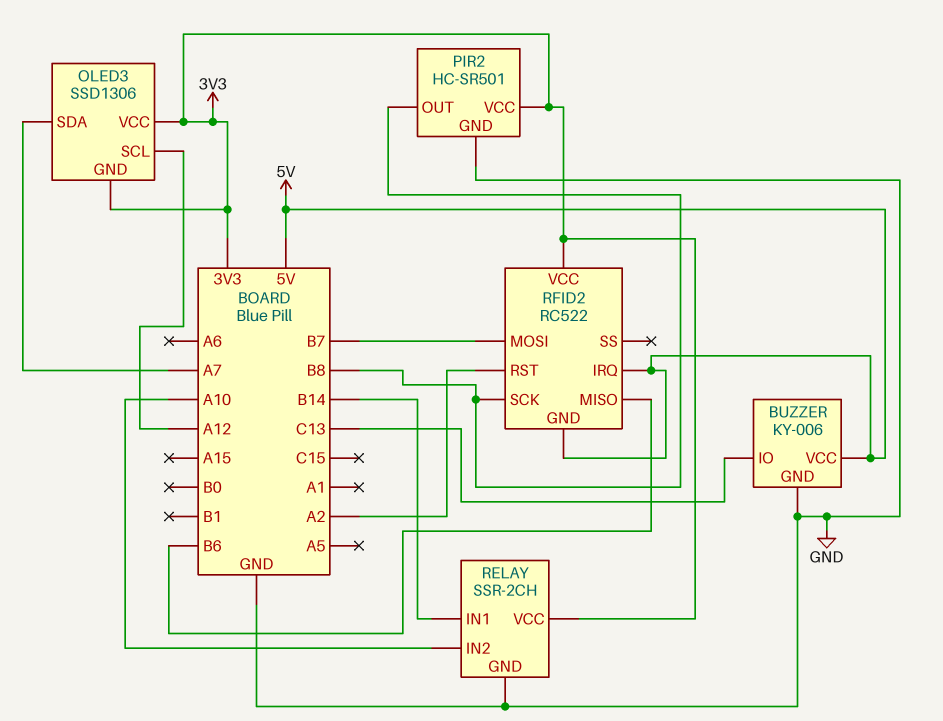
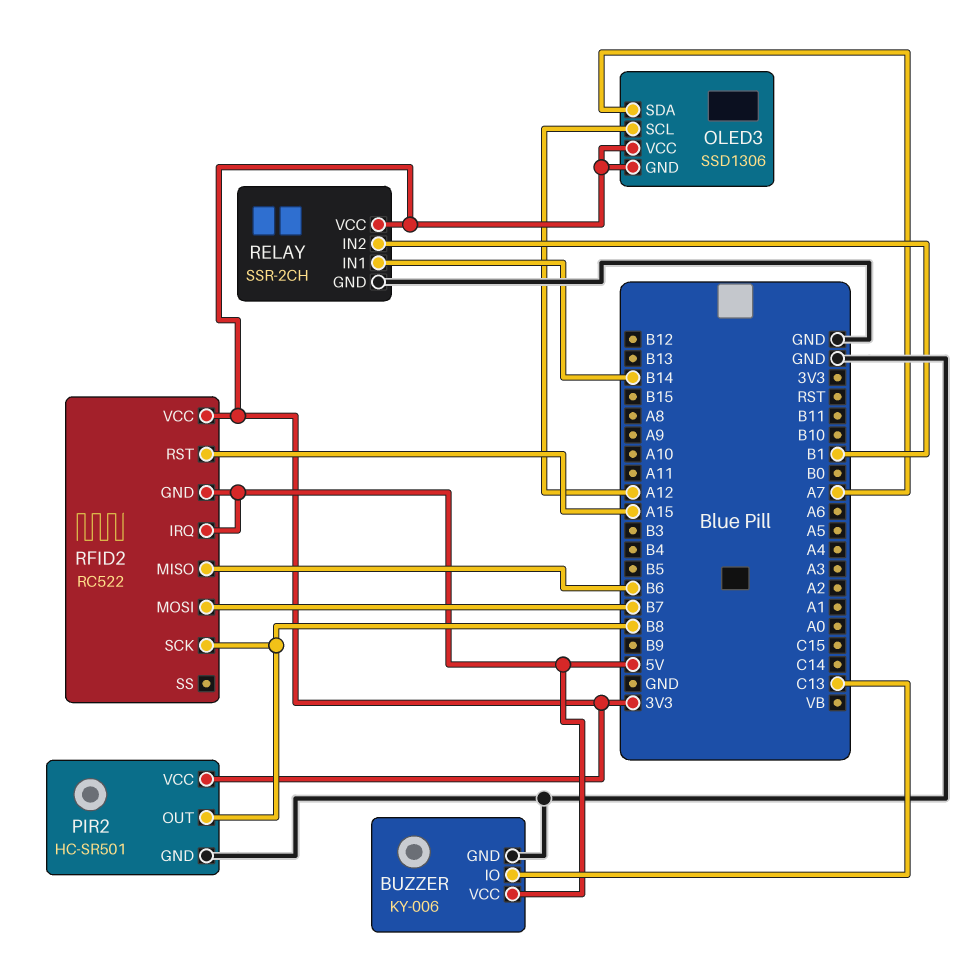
RELAY pin IN2: A10 -> B1
RFID2 pin RST: A2 -> A15

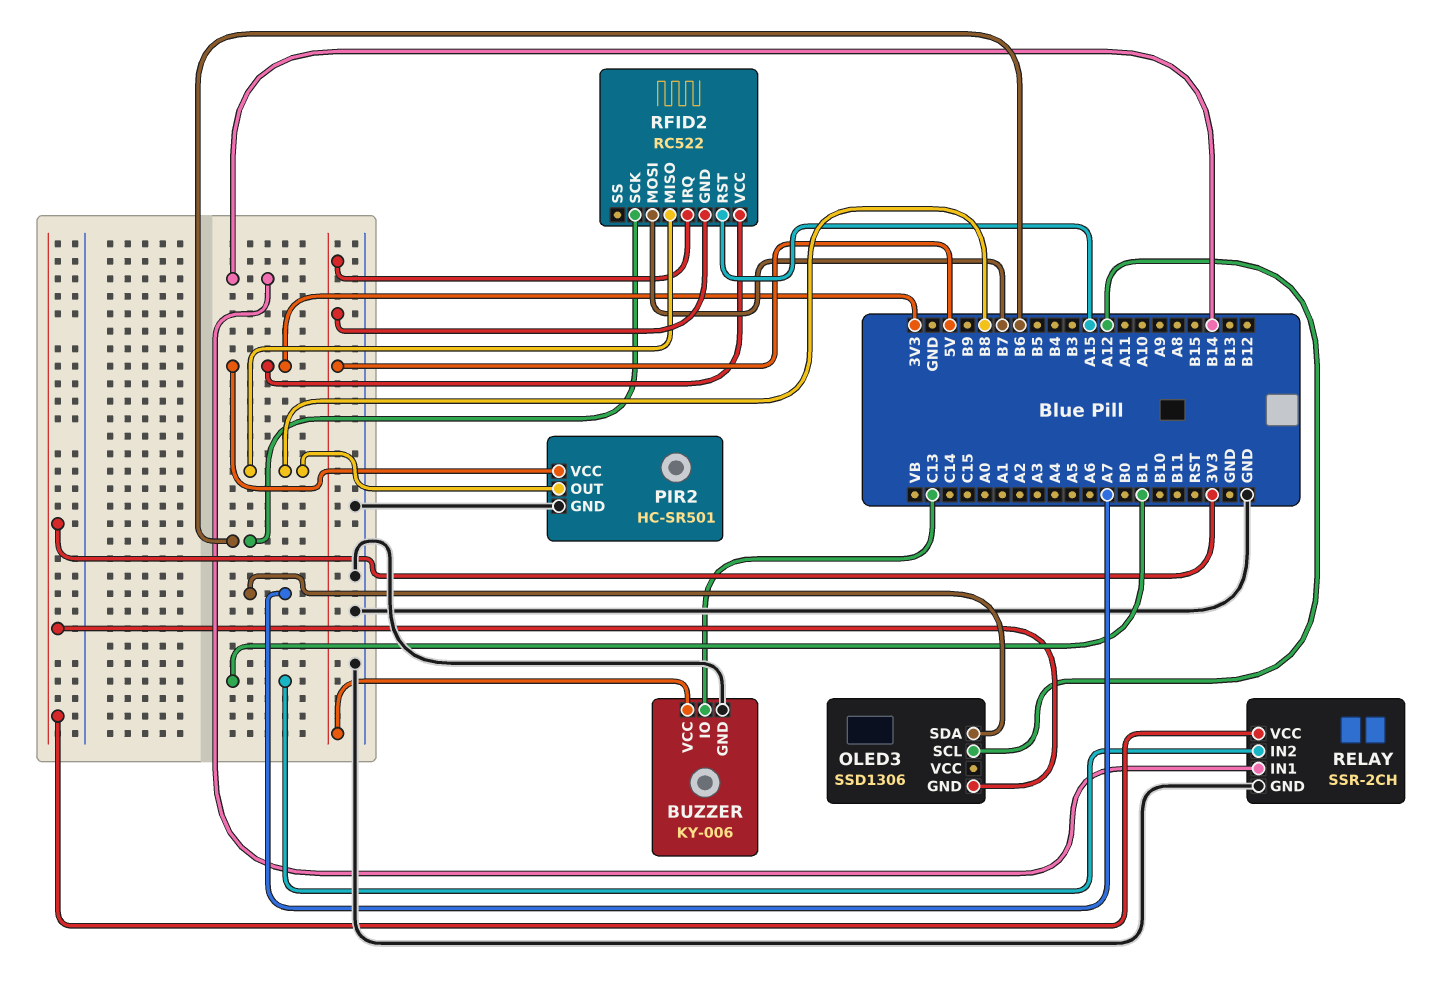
OLED3 pin VCC: 3V3 -> none
RFID2 pin MISO: B6 -> B8
RFID2 pin SCK: B8 -> B6

